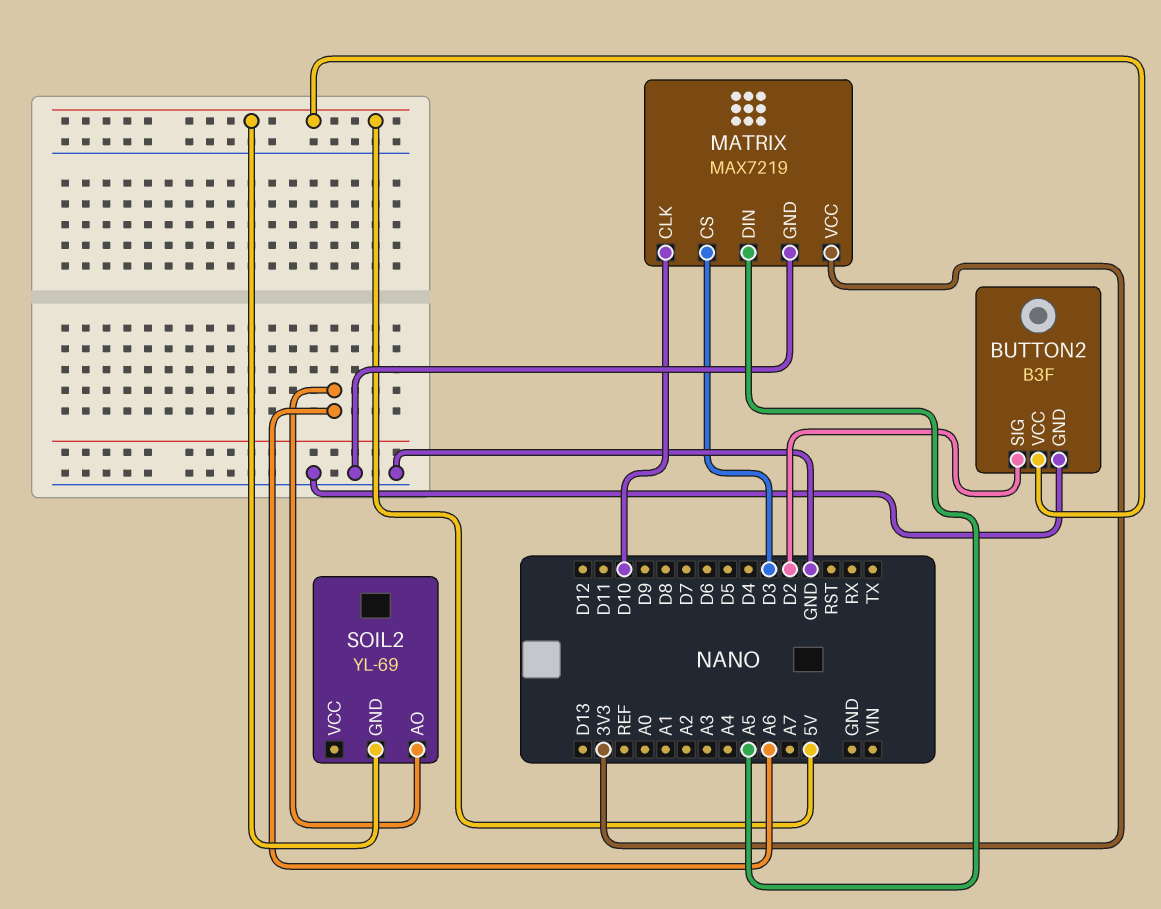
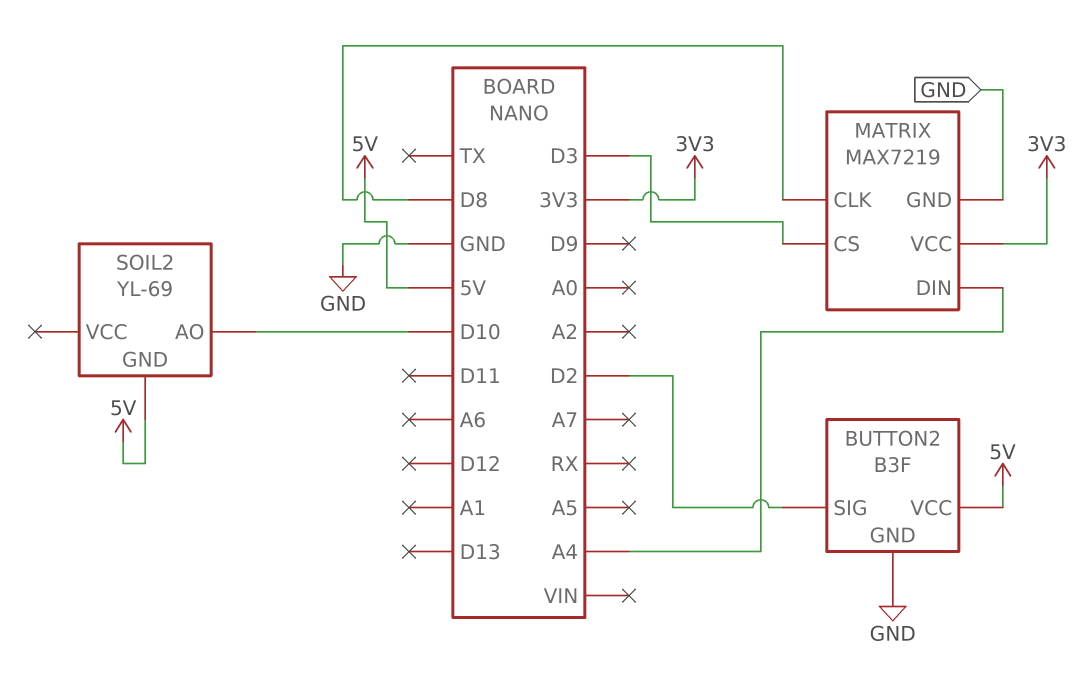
MATRIX pin CLK: D10 -> D8
MATRIX pin DIN: A5 -> A4
SOIL2 pin AO: A6 -> D10

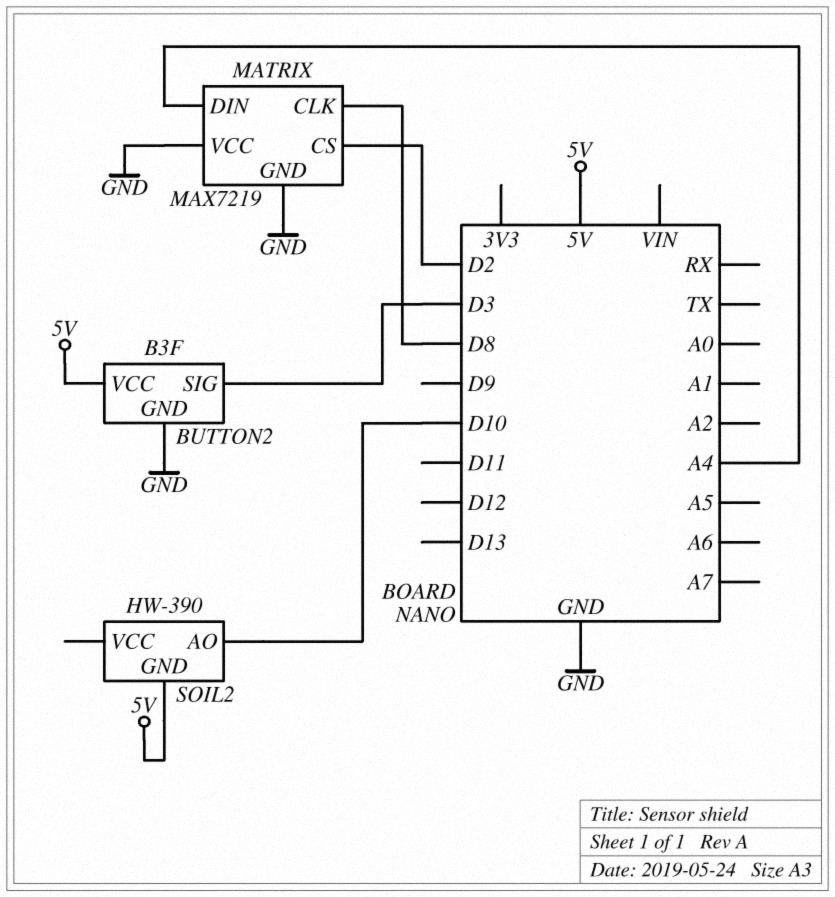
BUTTON2 pin SIG: D2 -> D3
MATRIX pin CS: D3 -> D2
MATRIX pin VCC: 3V3 -> GND
SOIL2: YL-69 -> HW-390

